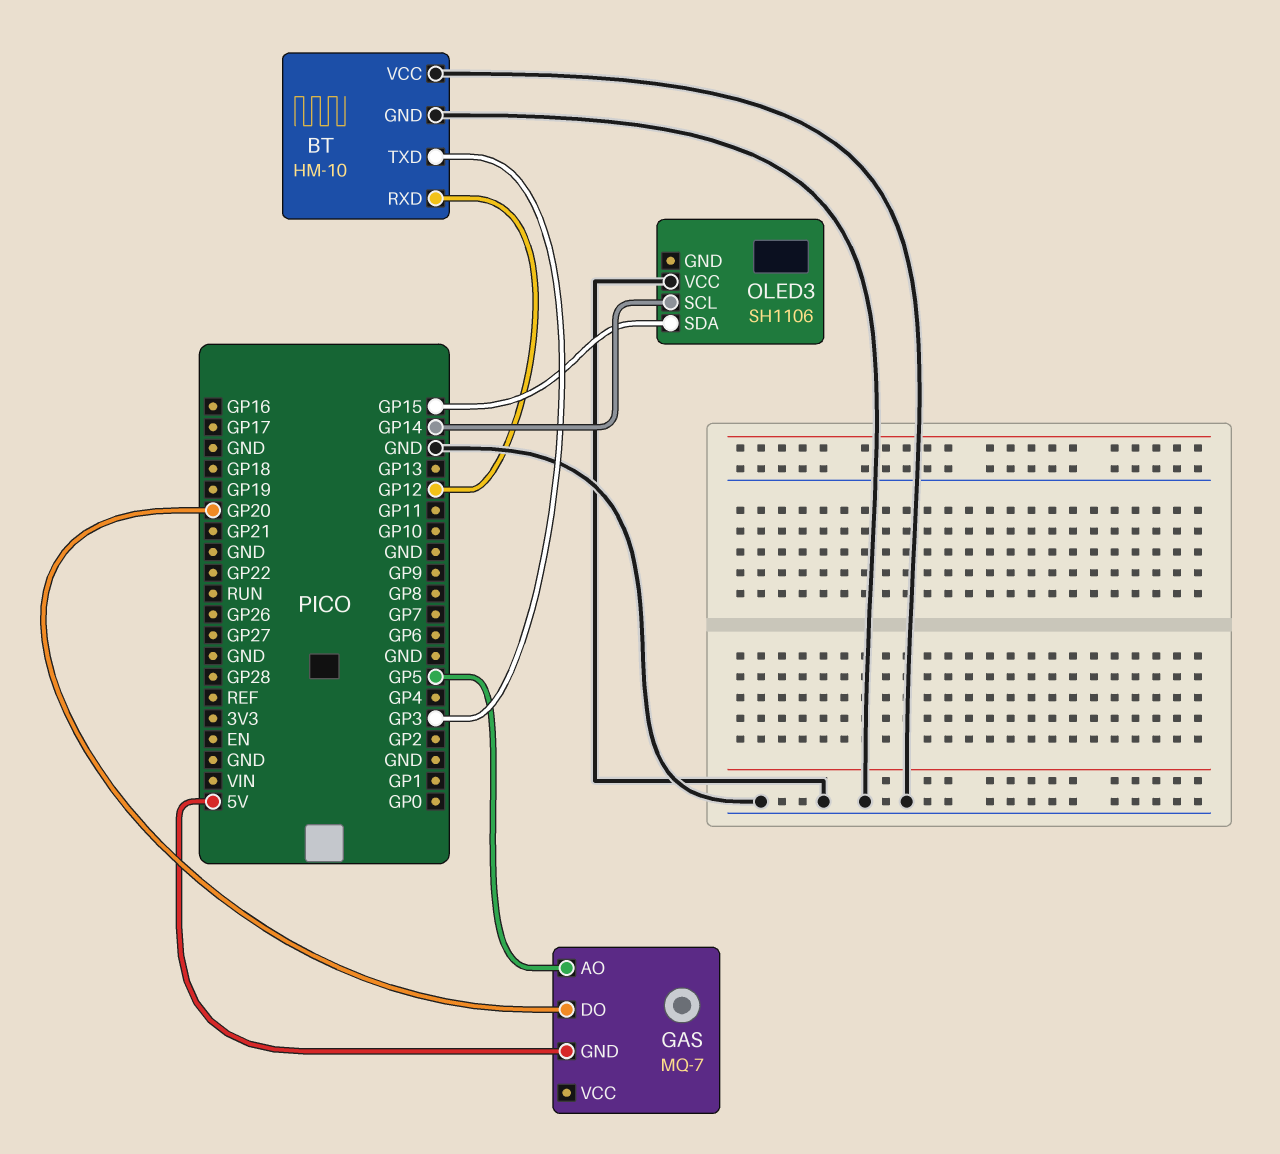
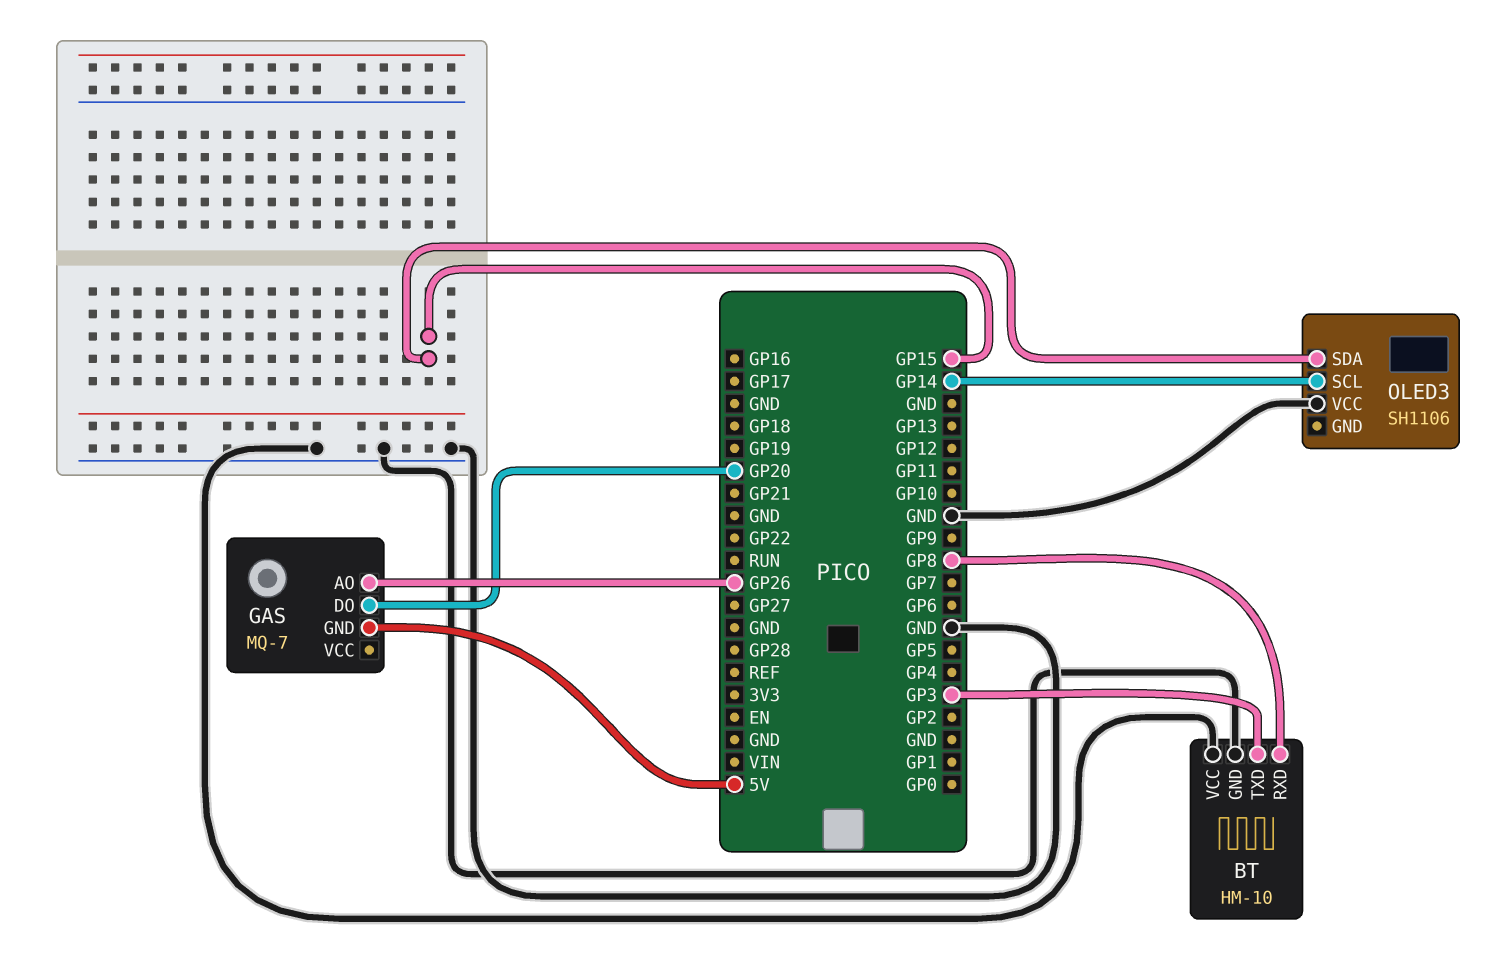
BT pin RXD: GP12 -> GP8
GAS pin AO: GP5 -> GP26

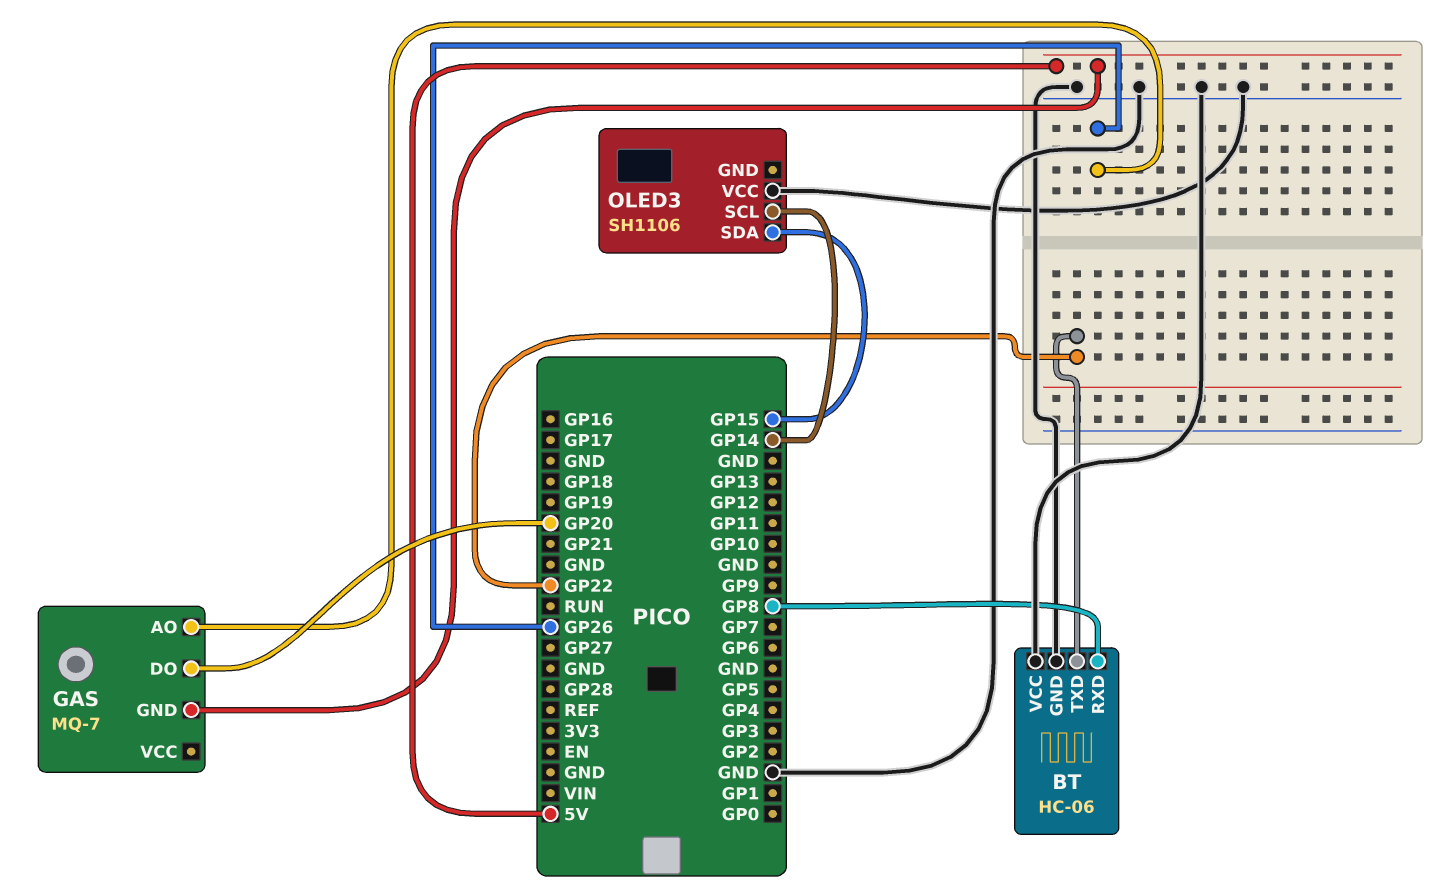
BT: HM-10 -> HC-06
BT pin TXD: GP3 -> GP22

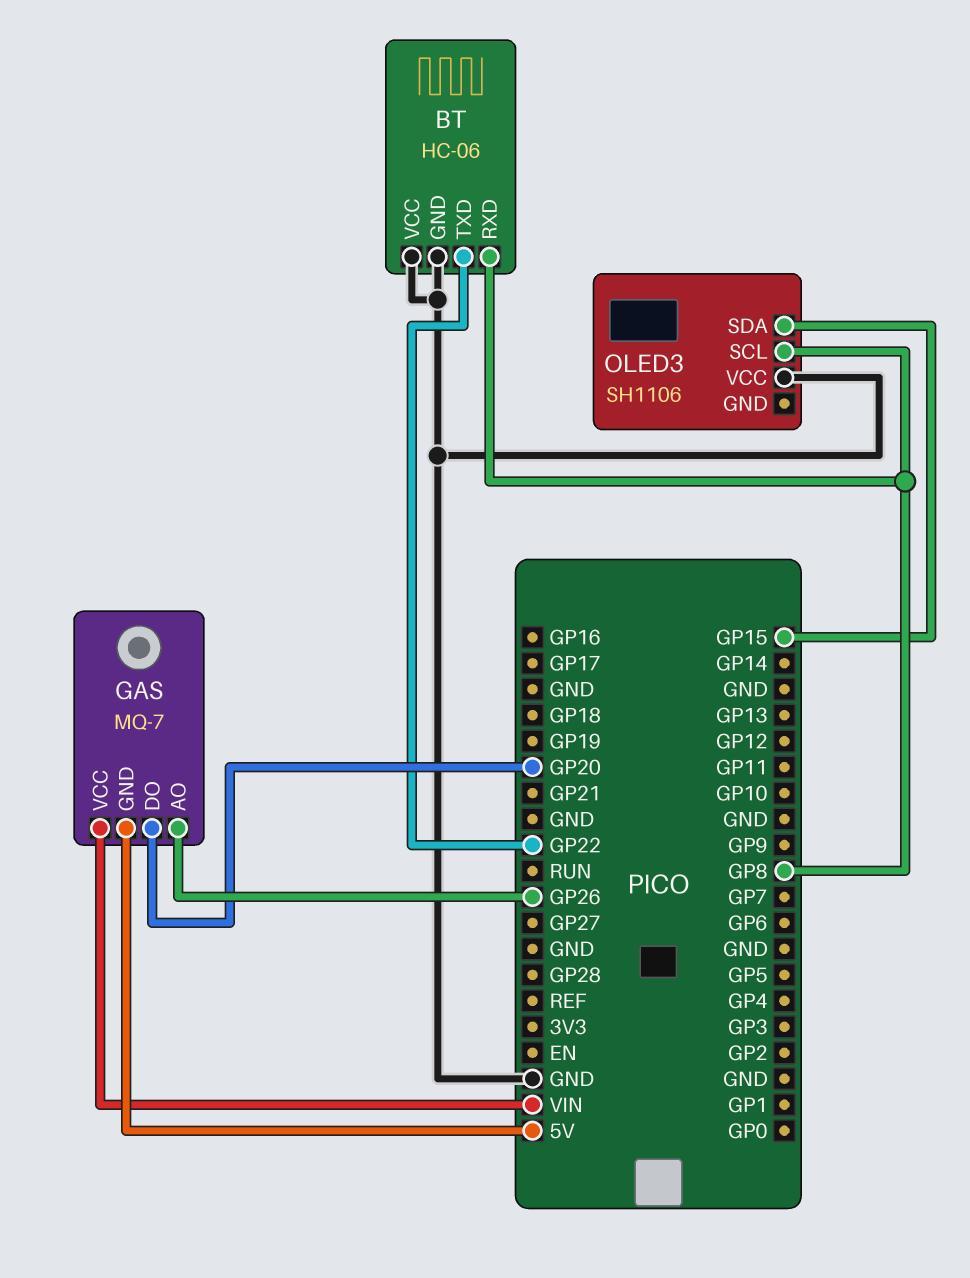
GAS pin VCC: none -> VIN
OLED3 pin SCL: GP14 -> GP8

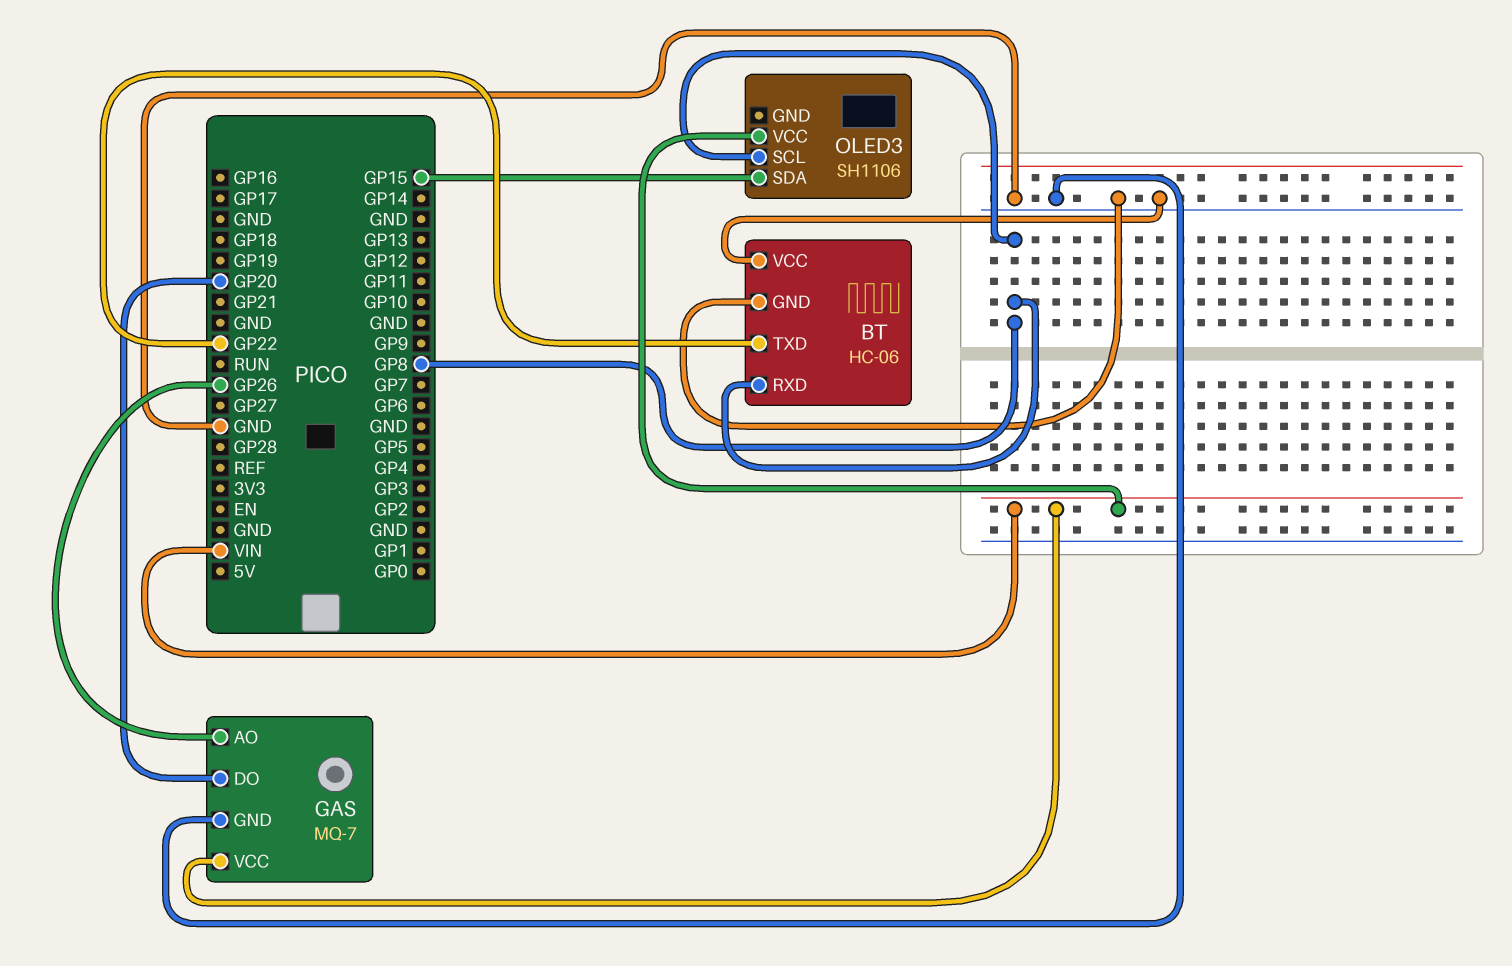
GAS pin GND: 5V -> GND
OLED3 pin VCC: GND -> VIN

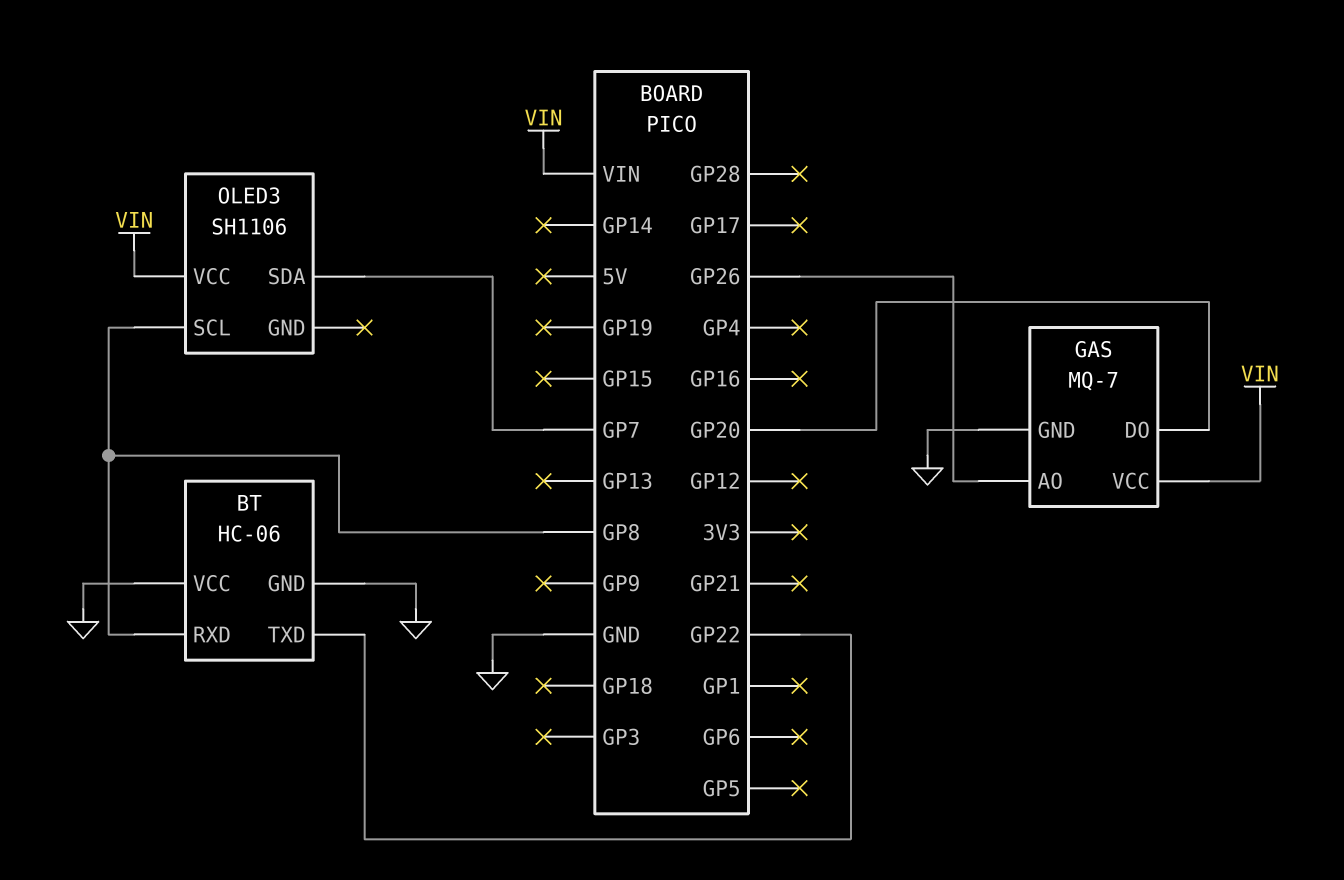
OLED3 pin SDA: GP15 -> GP7

